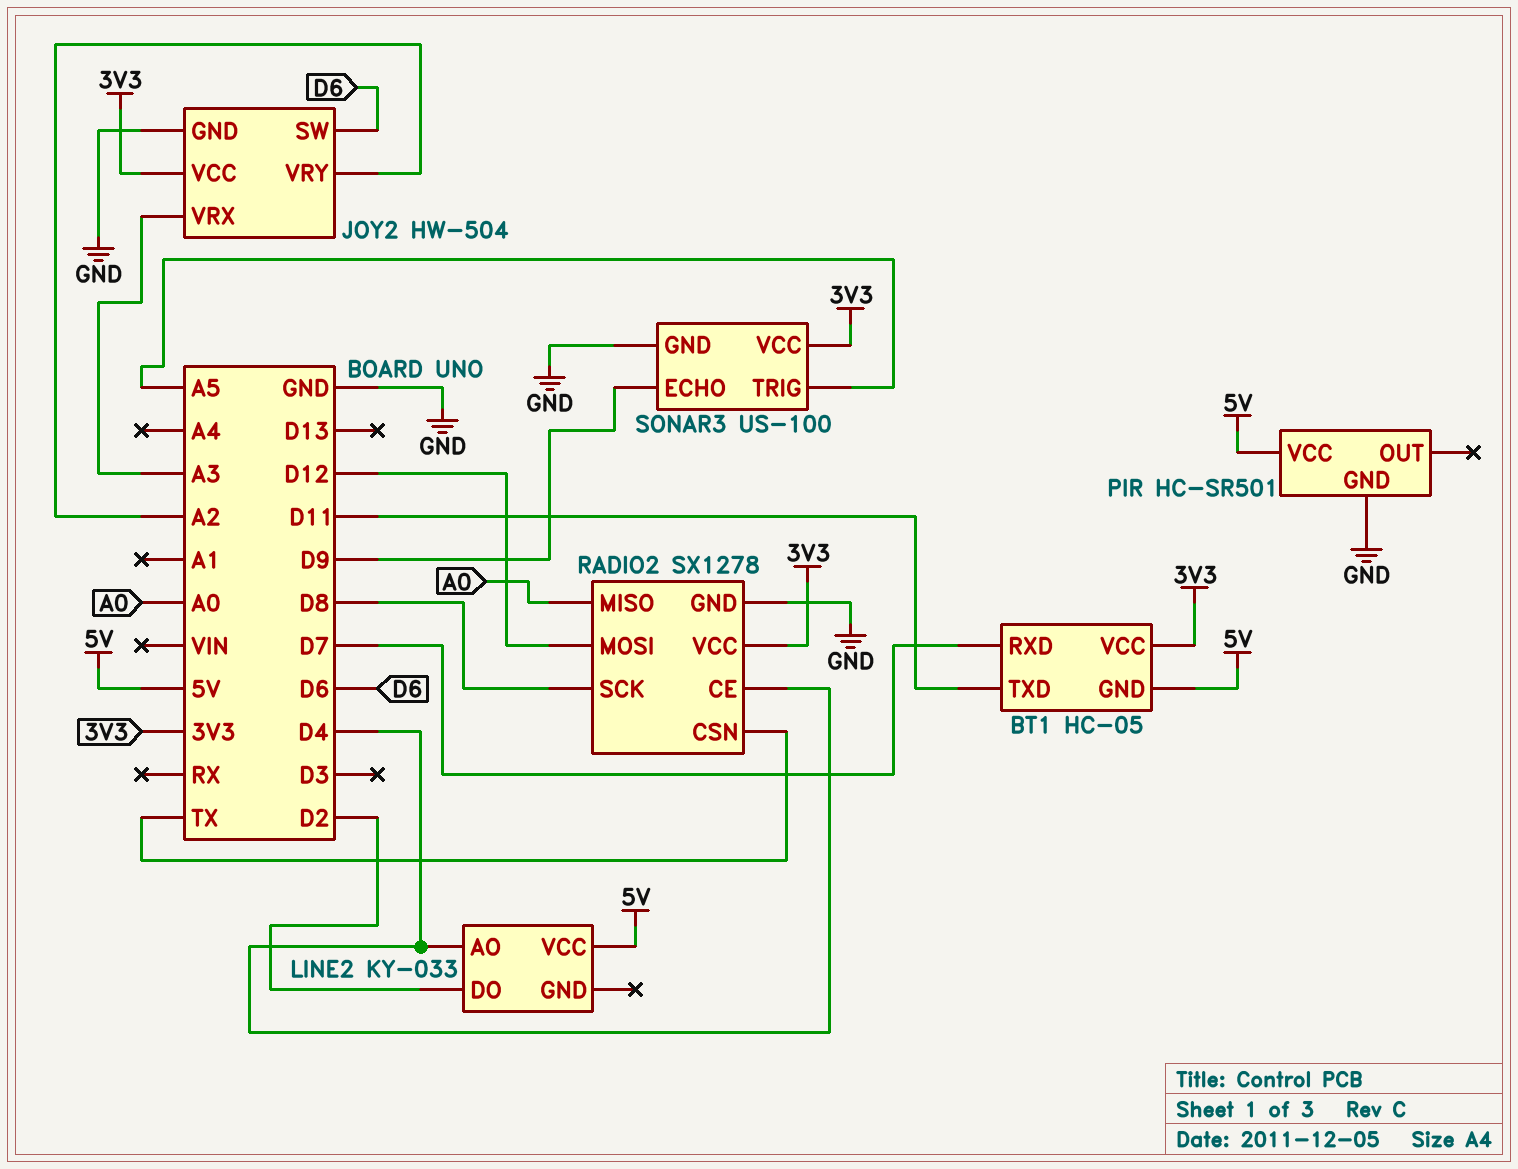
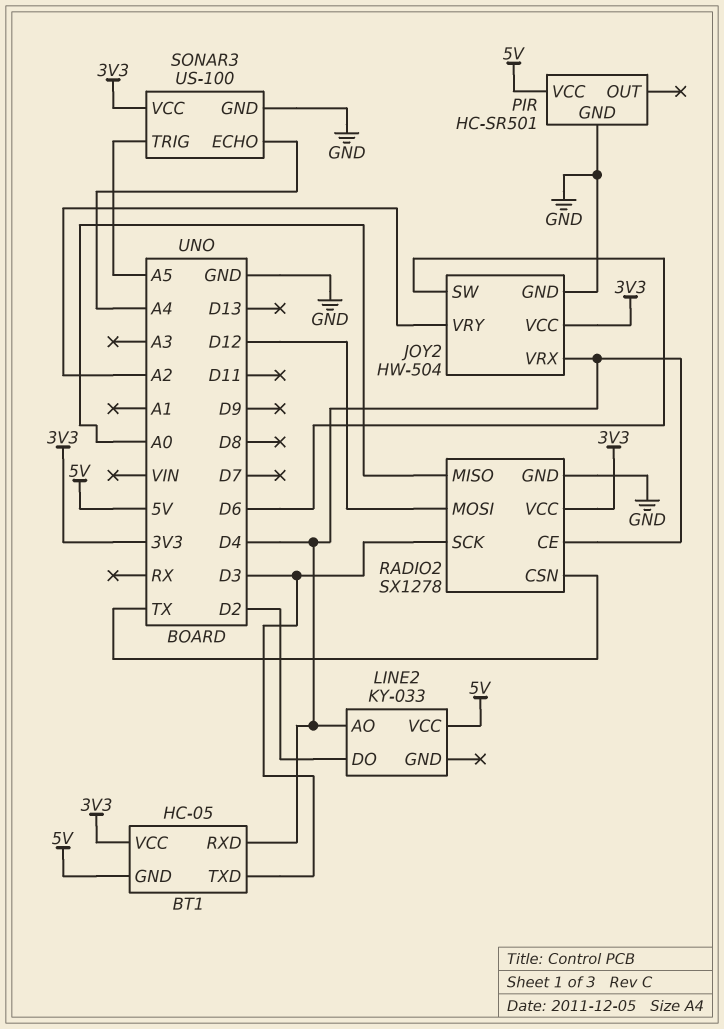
BT1 pin RXD: D7 -> D4
BT1 pin TXD: D11 -> D3
JOY2 pin VRX: A3 -> D4
RADIO2 pin SCK: D8 -> D3
SONAR3 pin ECHO: D9 -> A4

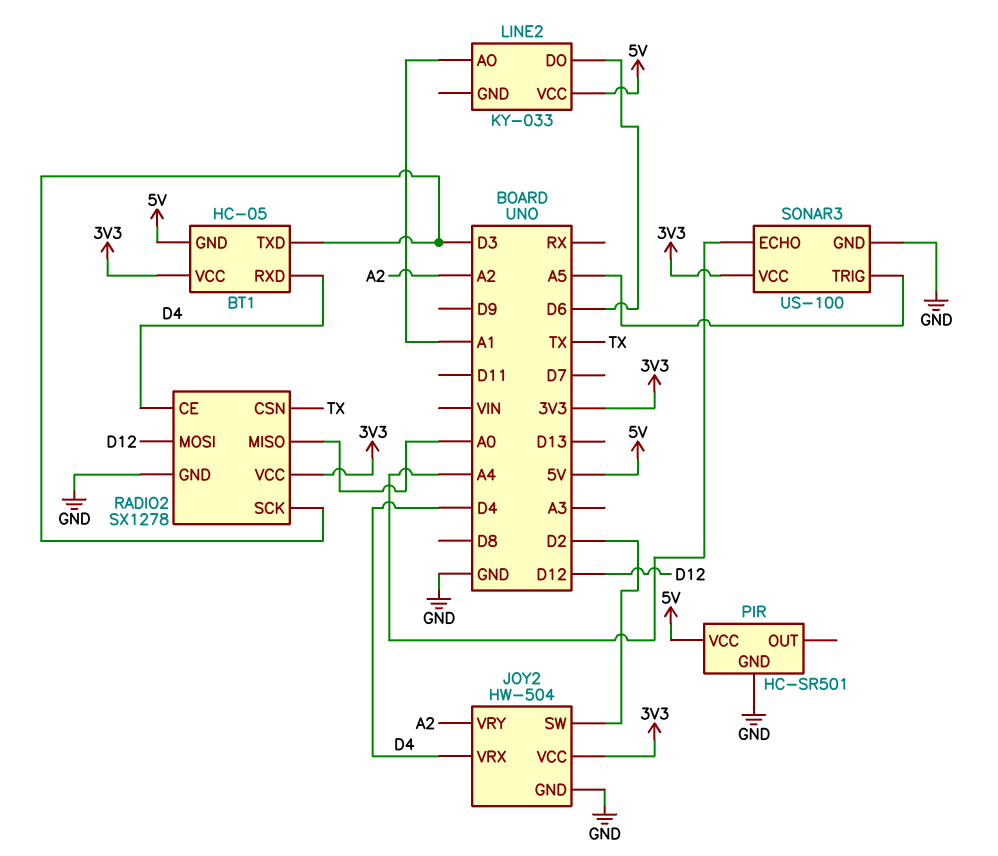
JOY2 pin SW: D6 -> D2
LINE2 pin AO: D4 -> A1
LINE2 pin DO: D2 -> D6

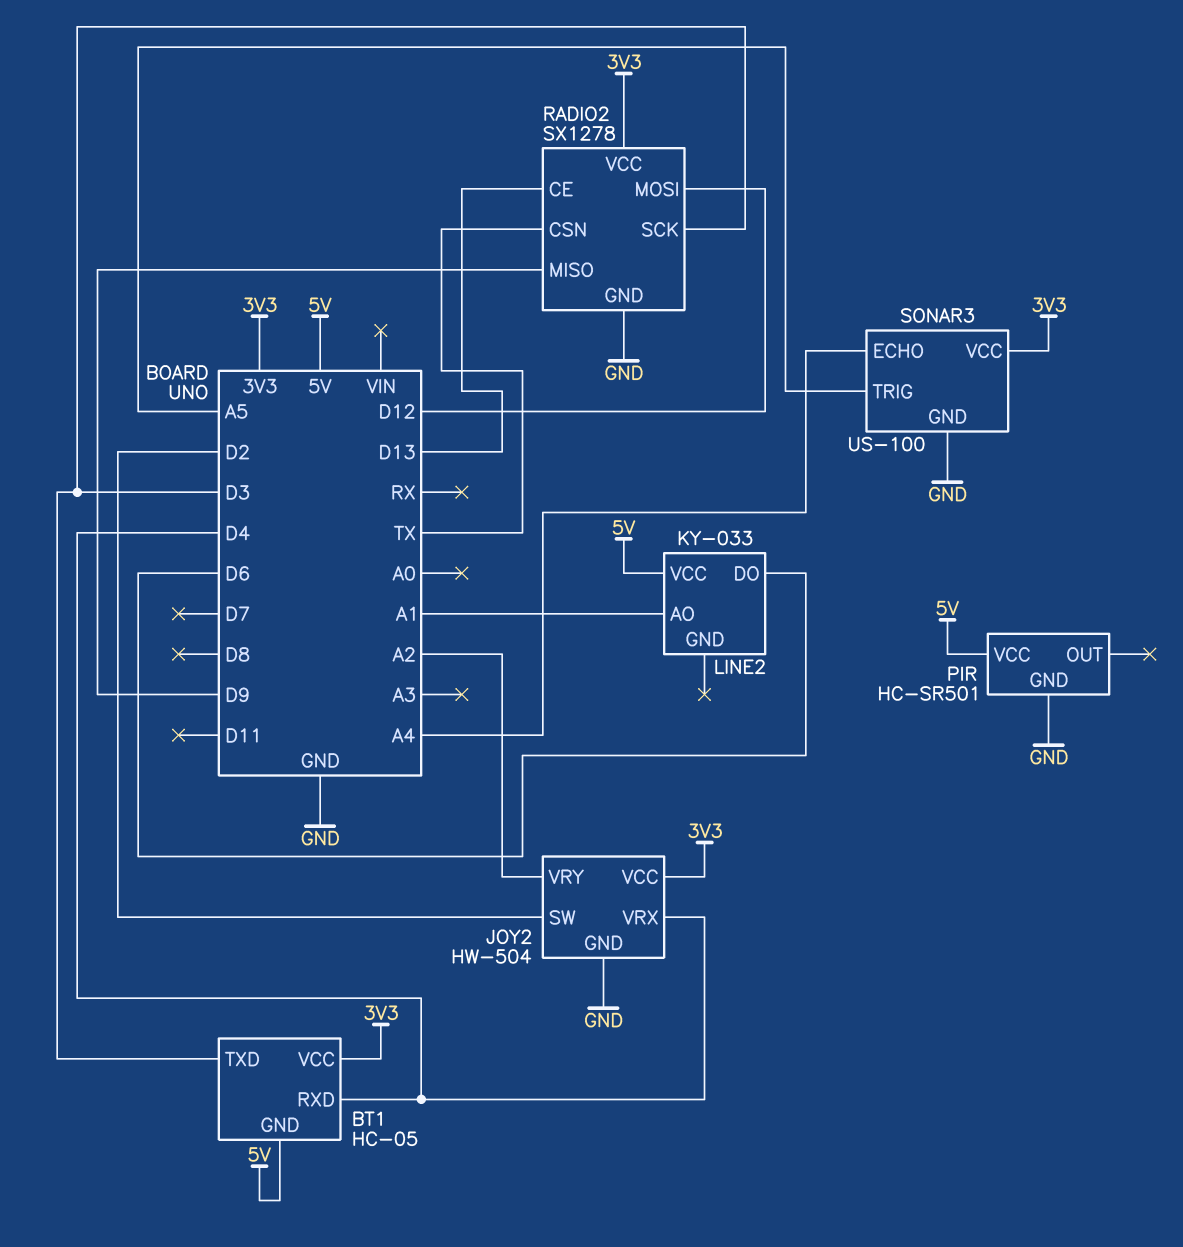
RADIO2 pin CE: D4 -> D13
RADIO2 pin MISO: A0 -> D9

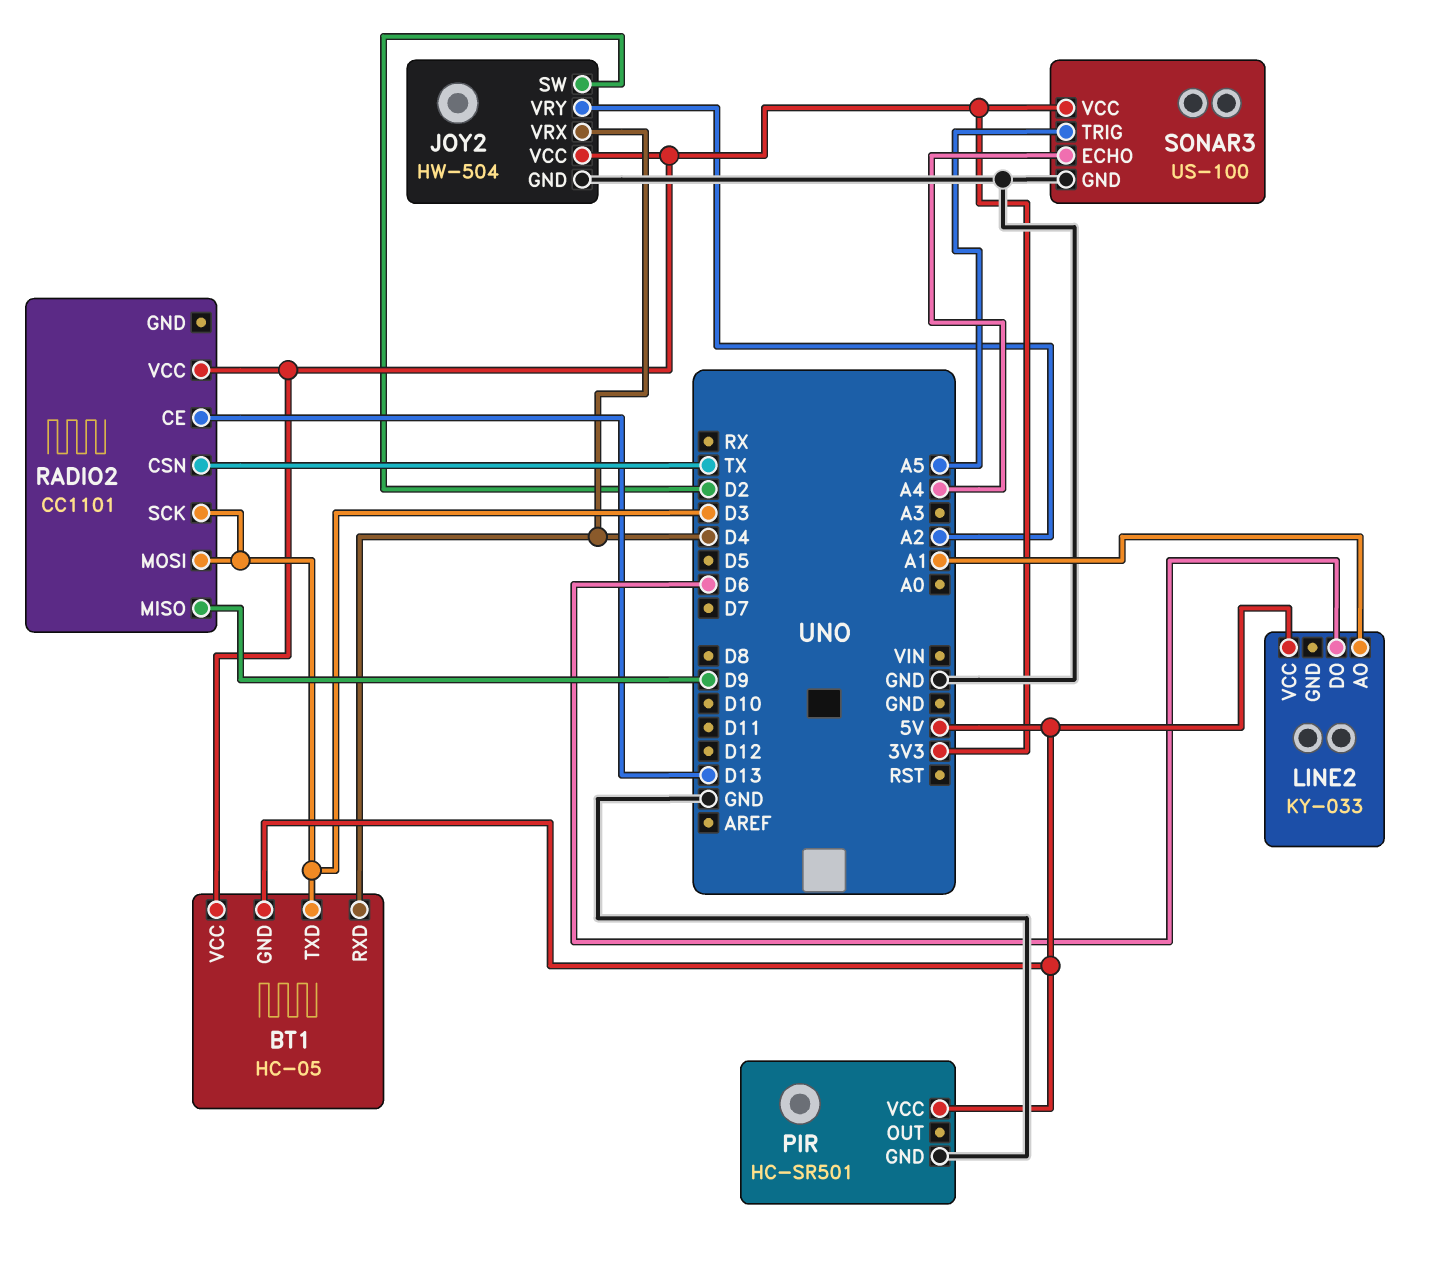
RADIO2: SX1278 -> CC1101
RADIO2 pin GND: GND -> none
RADIO2 pin MOSI: D12 -> D3

